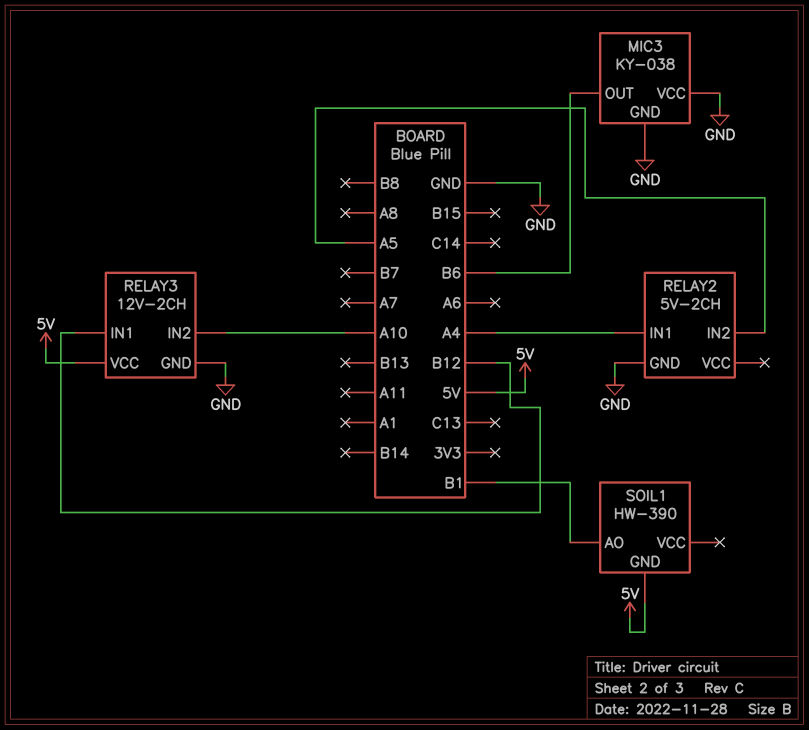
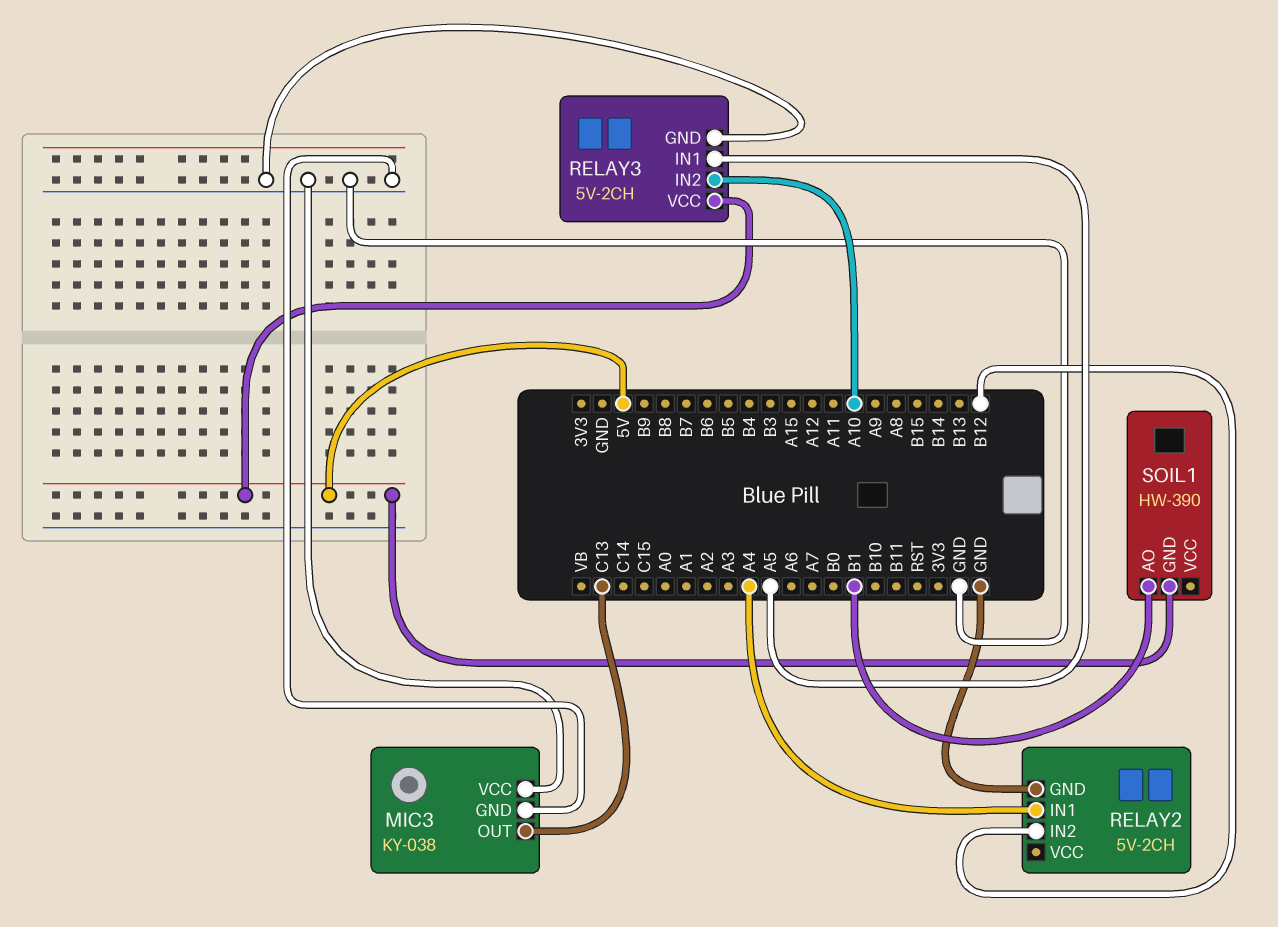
MIC3 pin OUT: B6 -> C13
RELAY2 pin IN2: A5 -> B12
RELAY3: 12V-2CH -> 5V-2CH
RELAY3 pin IN1: B12 -> A5

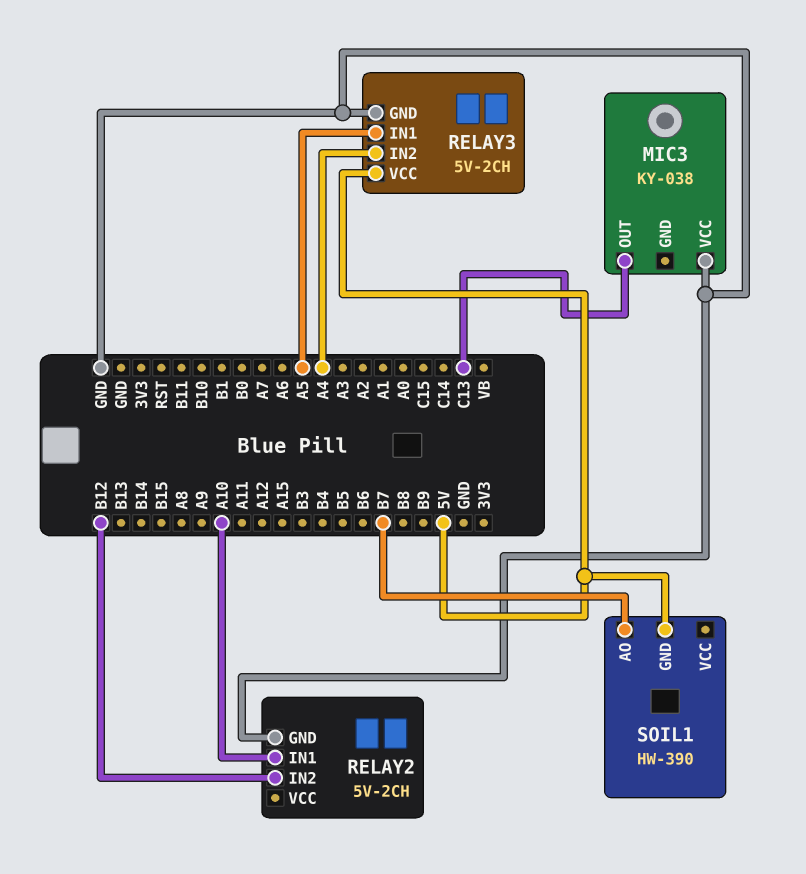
MIC3 pin GND: GND -> none
RELAY2 pin IN1: A4 -> A10
RELAY3 pin IN2: A10 -> A4
SOIL1 pin AO: B1 -> B7

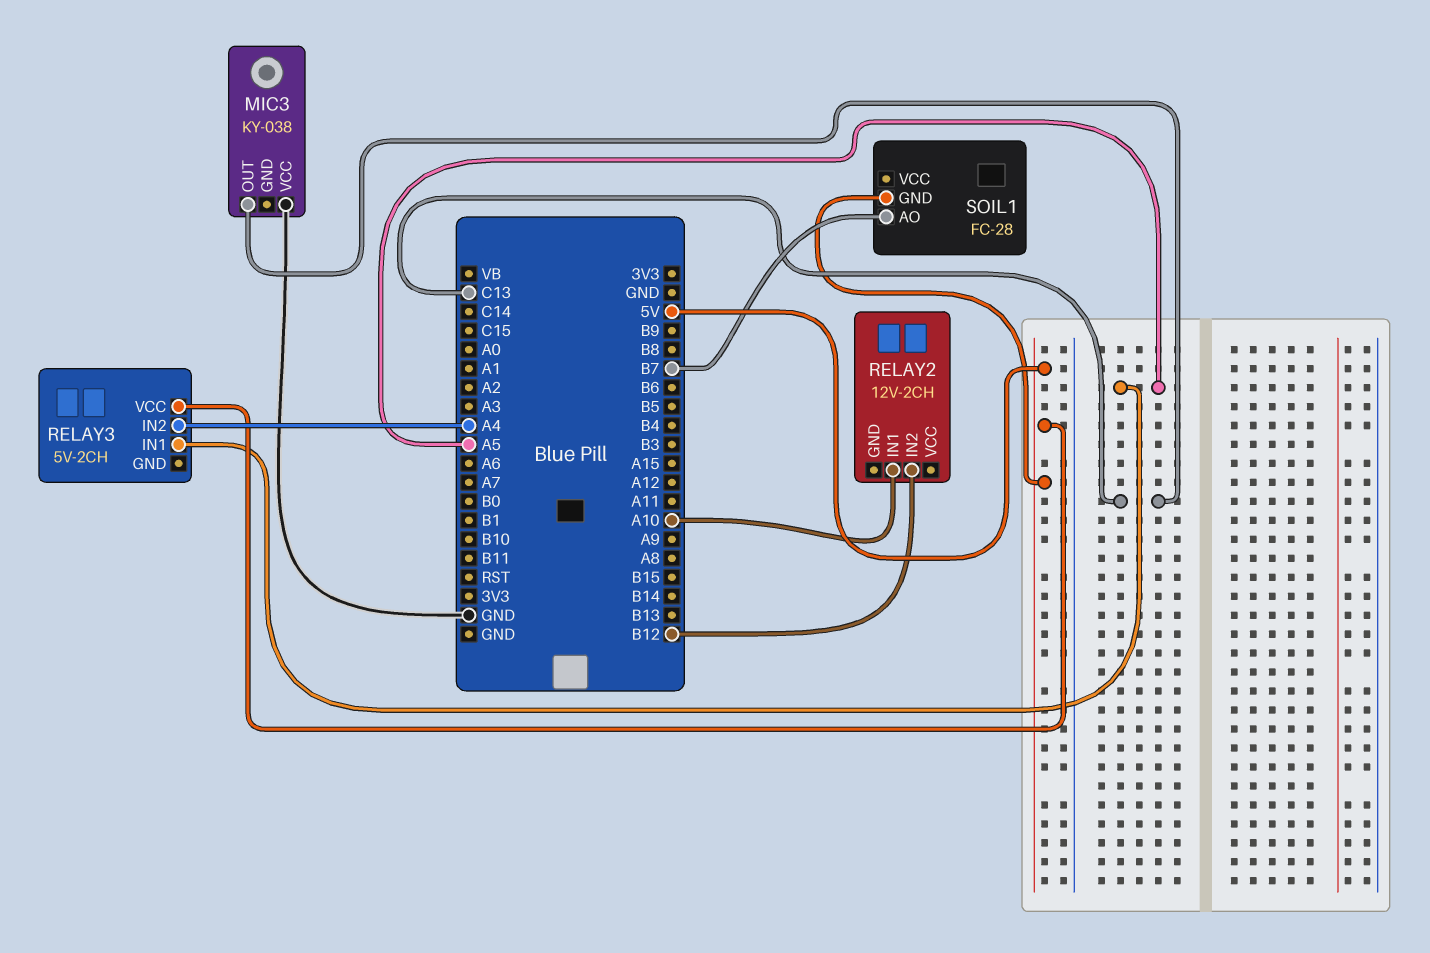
RELAY2: 5V-2CH -> 12V-2CH
RELAY2 pin GND: GND -> none
RELAY3 pin GND: GND -> none
SOIL1: HW-390 -> FC-28

